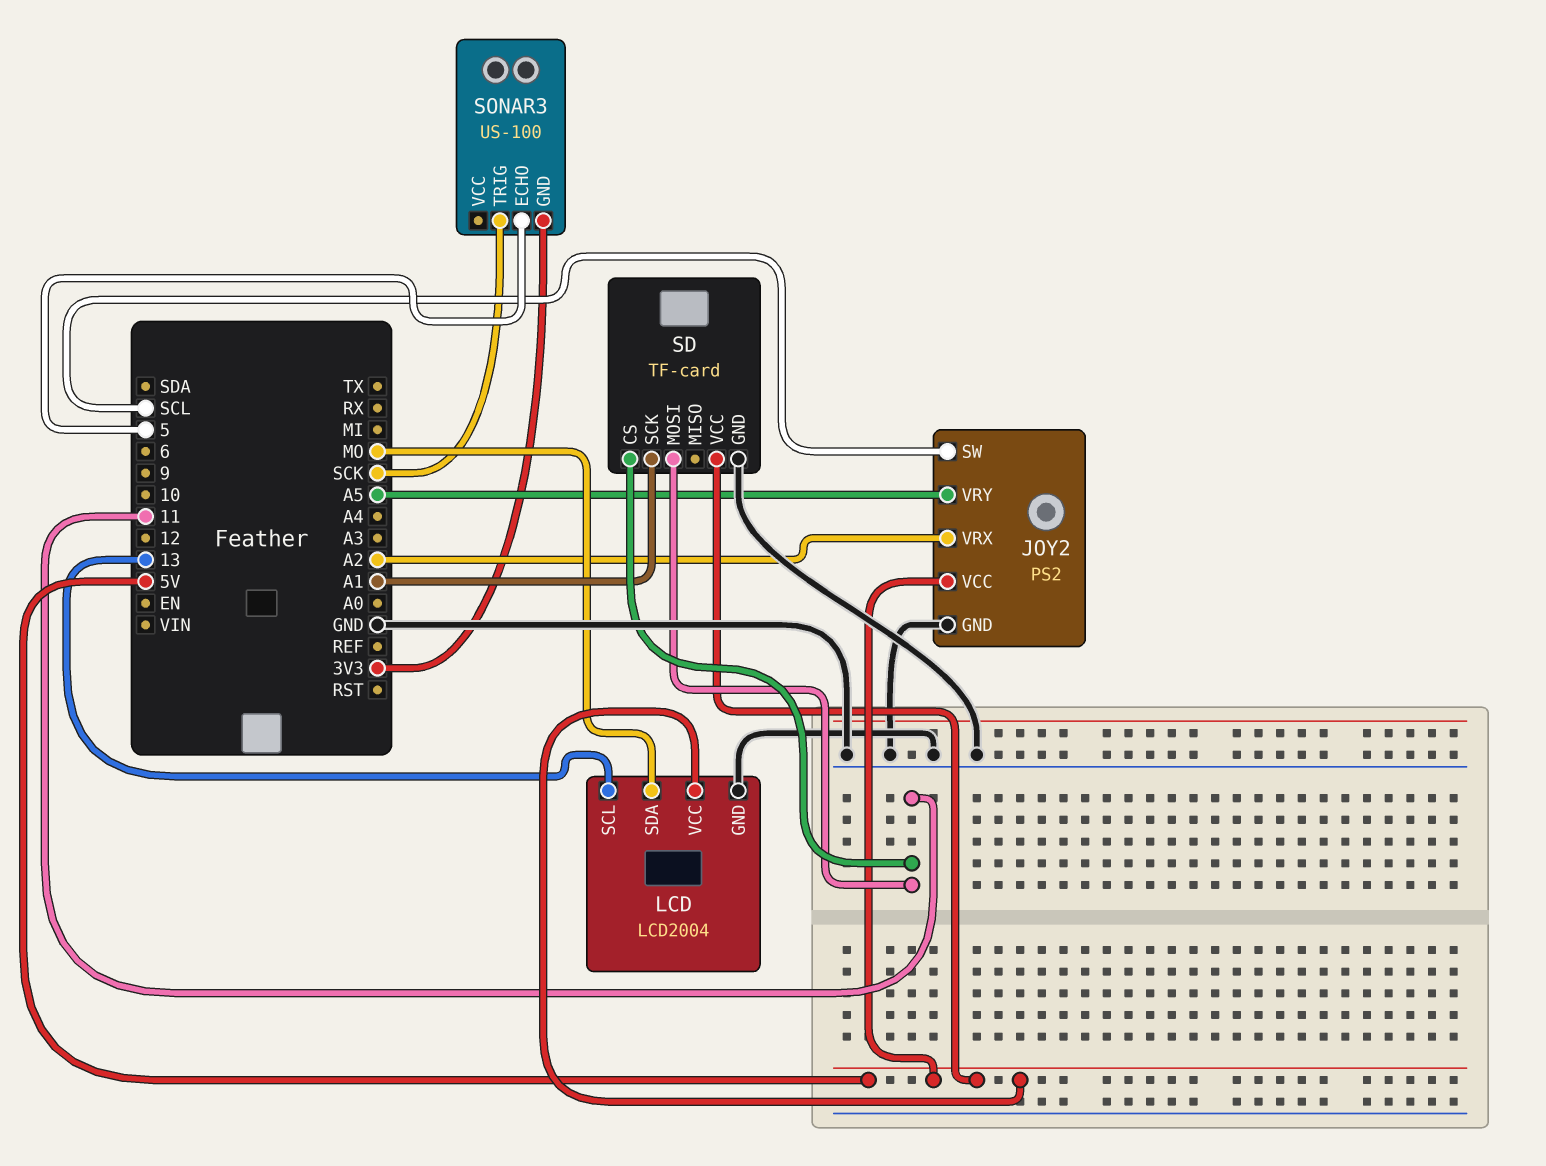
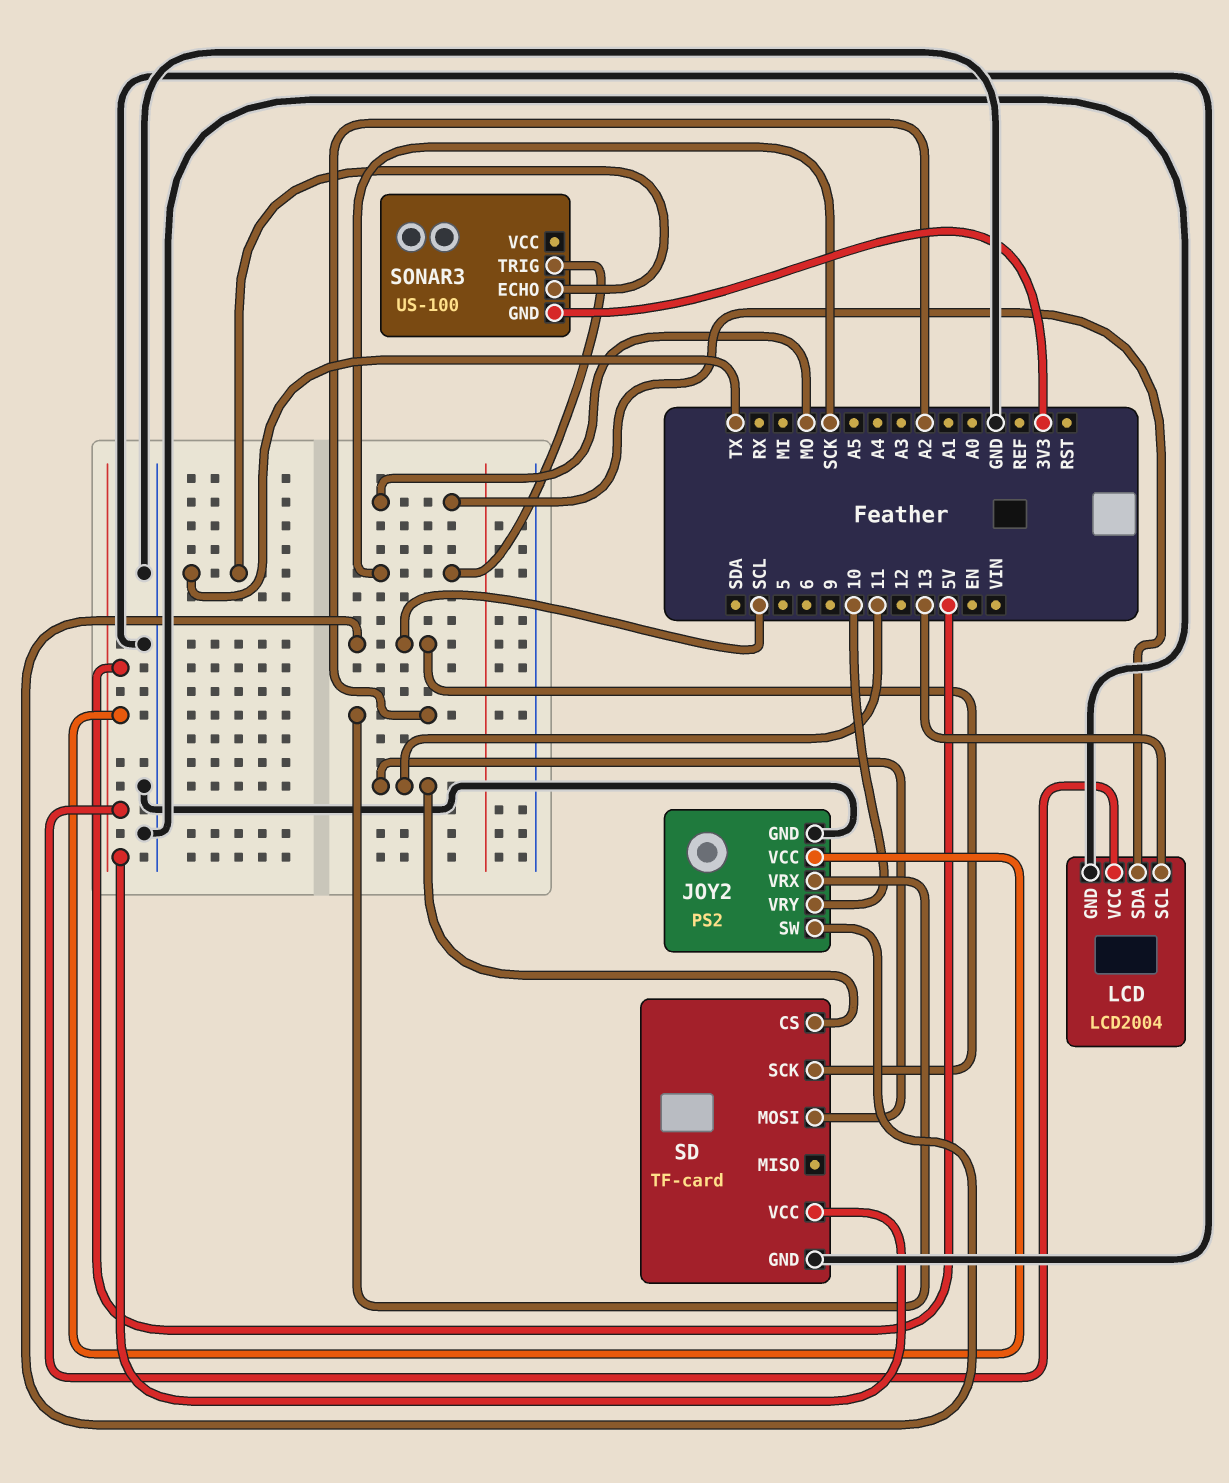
JOY2 pin VRY: A5 -> 10
SD pin SCK: A1 -> SCL
SONAR3 pin ECHO: 5 -> TX

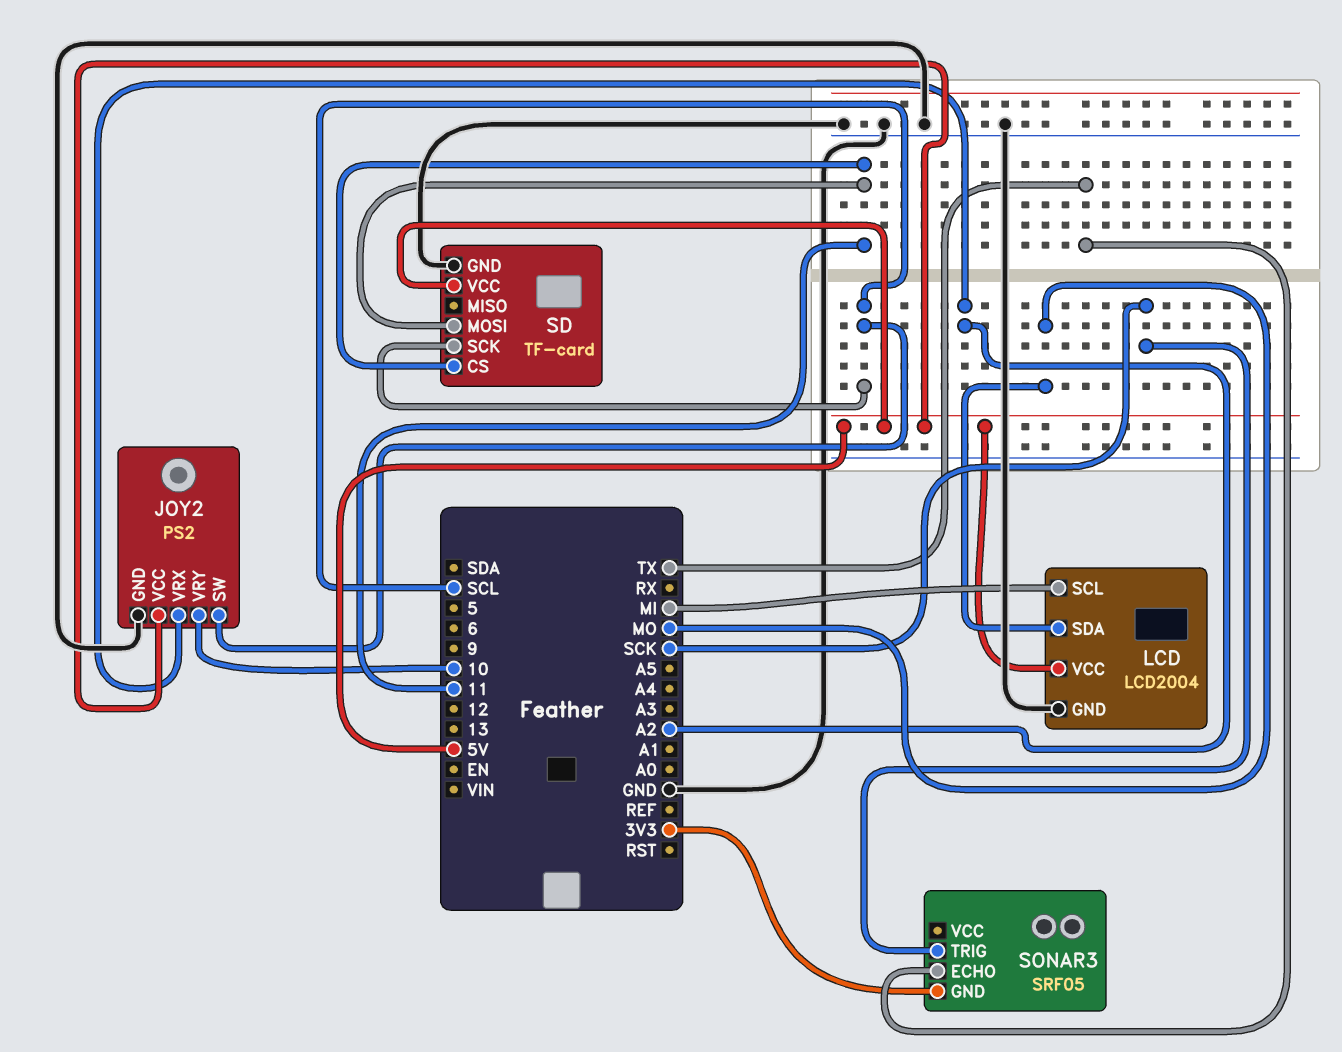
LCD pin SCL: 13 -> MI
SONAR3: US-100 -> SRF05

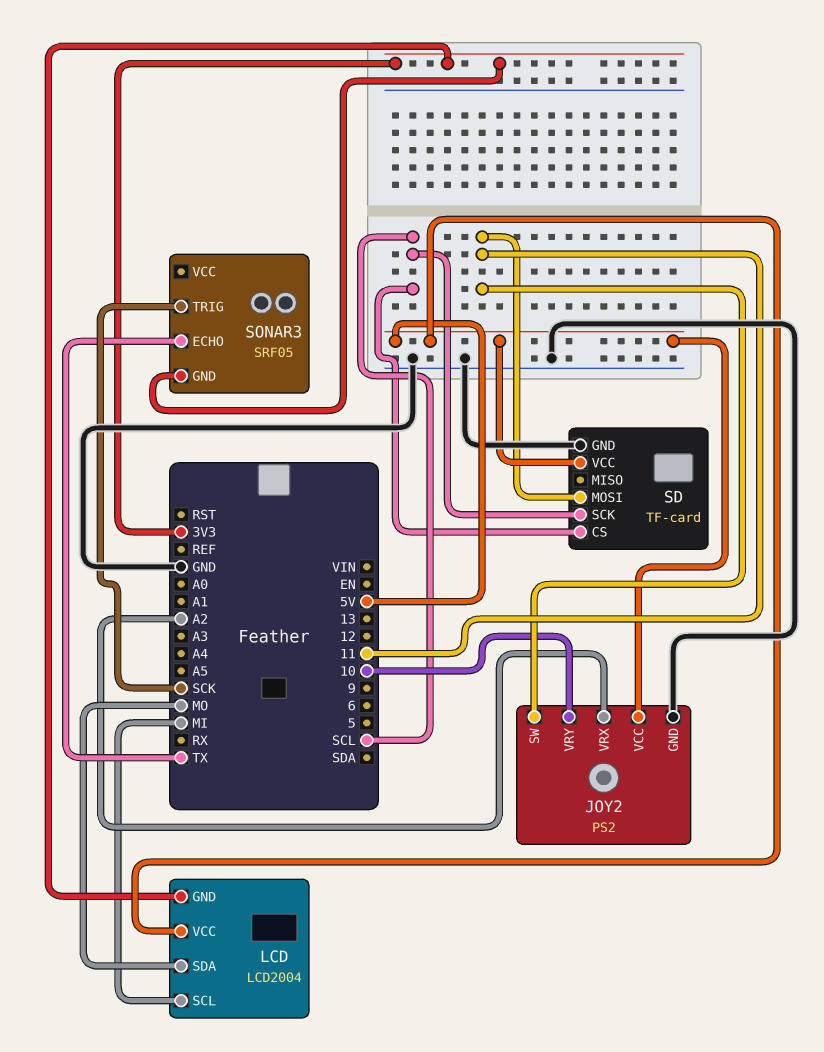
JOY2 pin SW: SCL -> 11
LCD pin GND: GND -> 3V3
SD pin CS: 11 -> SCL

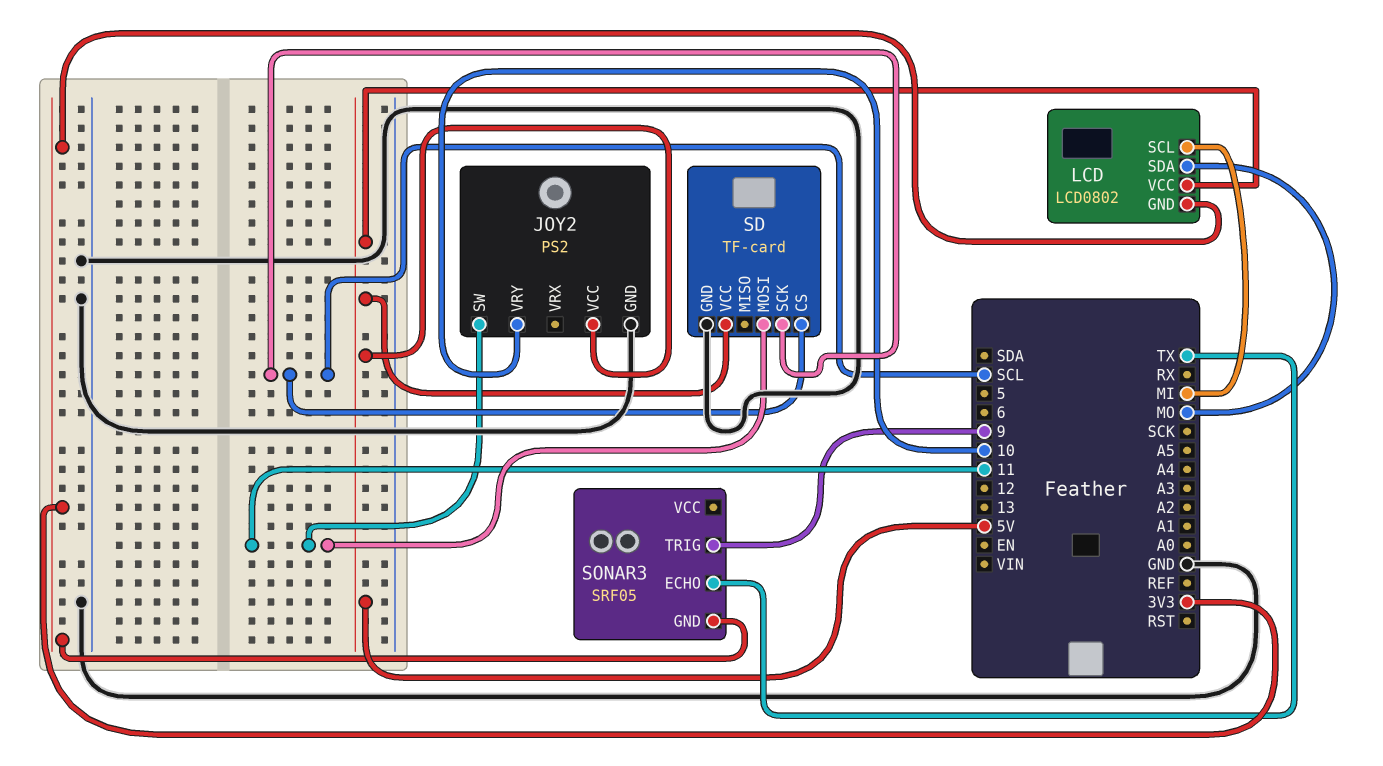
JOY2 pin VRX: A2 -> none
LCD: LCD2004 -> LCD0802
SONAR3 pin TRIG: SCK -> 9

